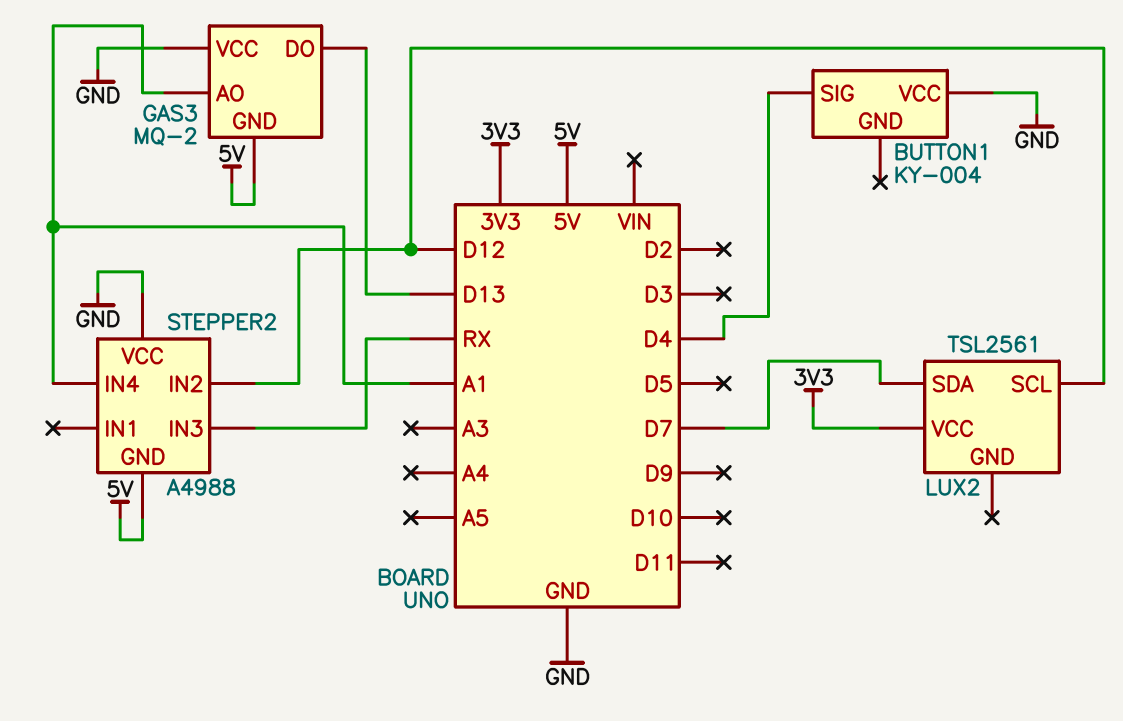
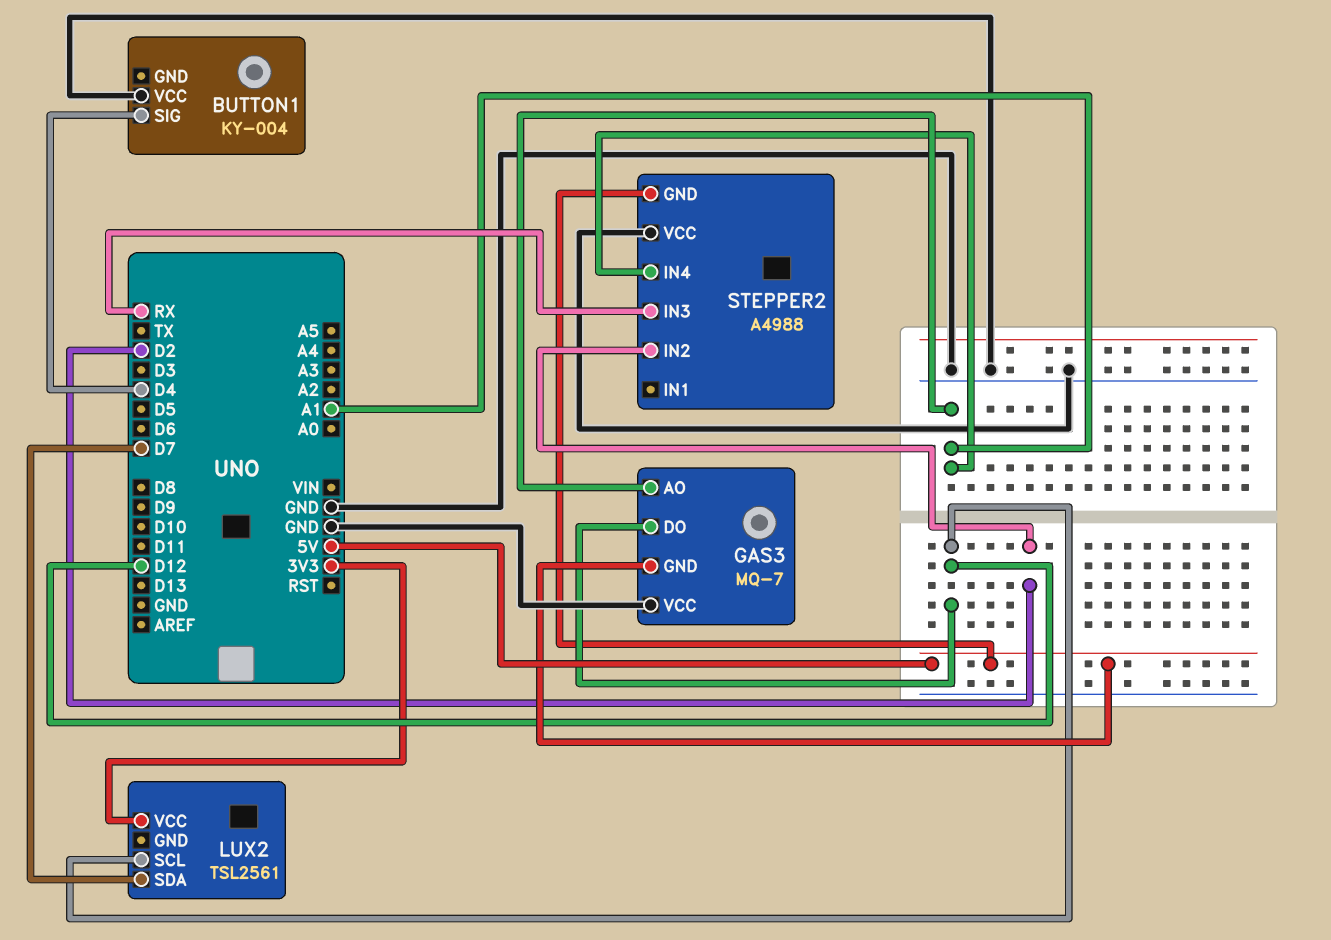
GAS3: MQ-2 -> MQ-7
GAS3 pin DO: D13 -> D12
STEPPER2 pin IN2: D12 -> D2

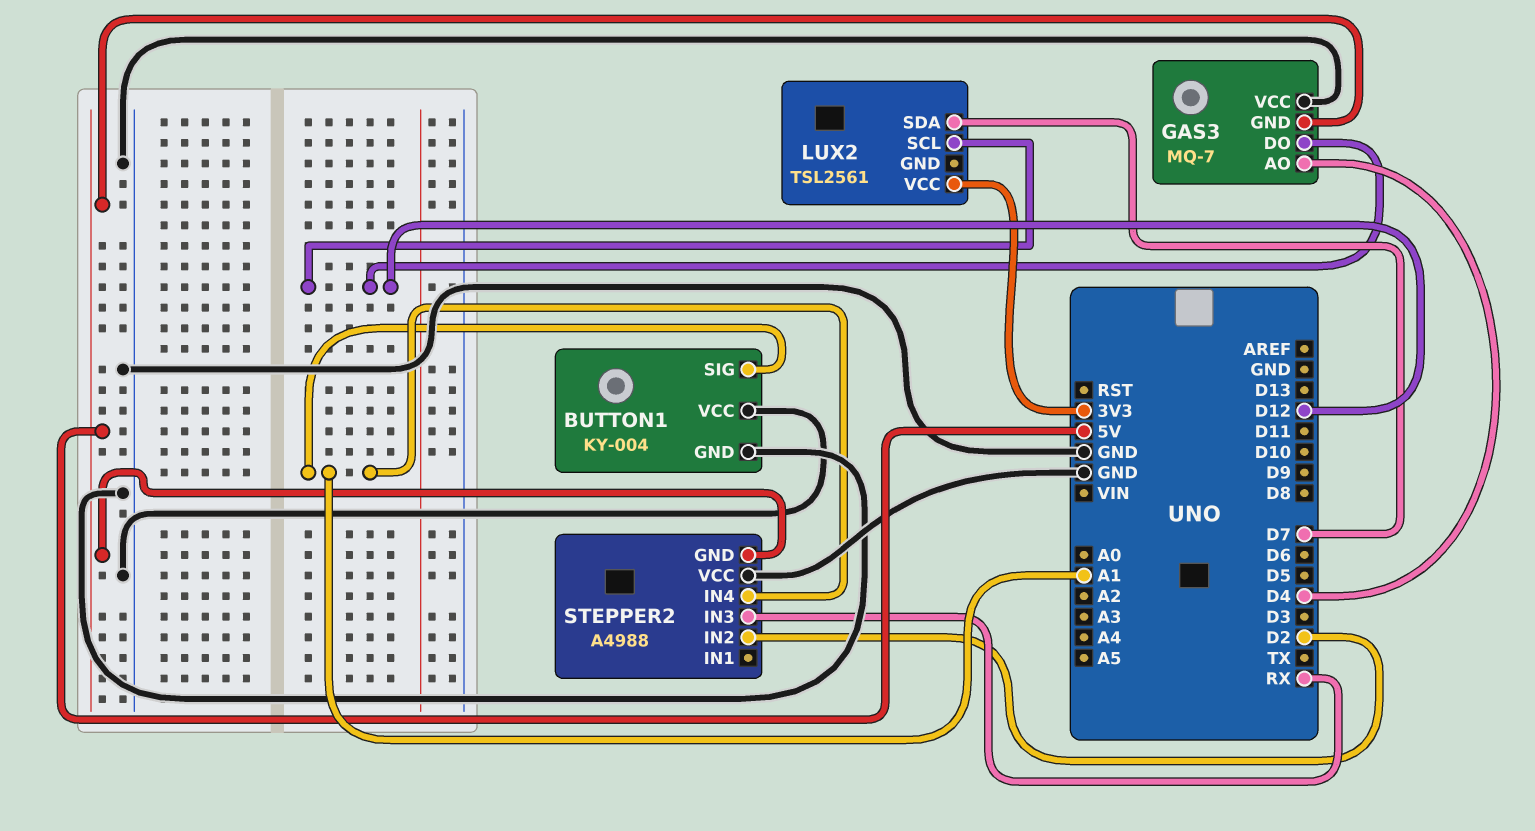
BUTTON1 pin GND: none -> GND
BUTTON1 pin SIG: D4 -> A1
GAS3 pin AO: A1 -> D4

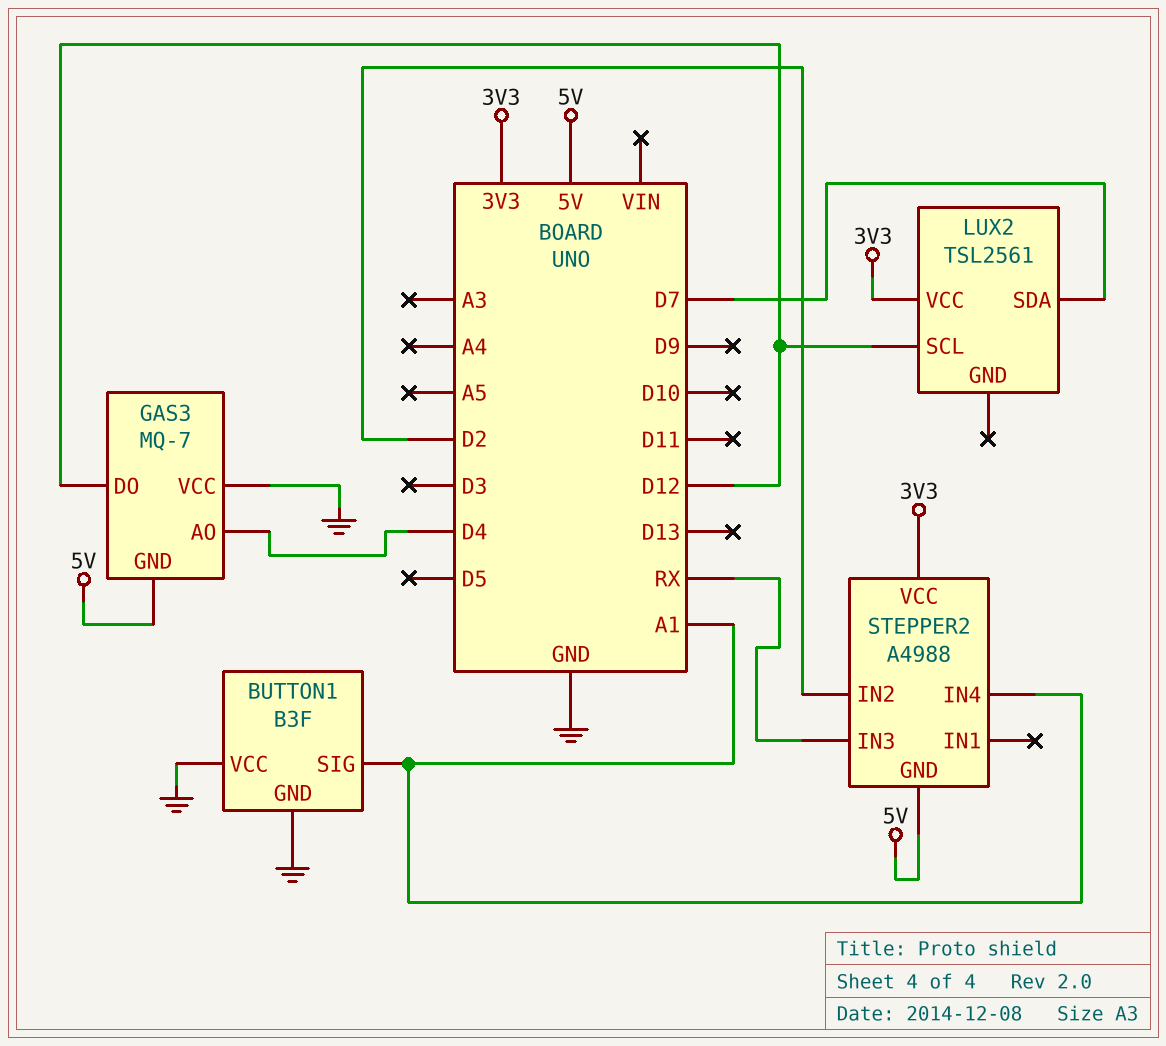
BUTTON1: KY-004 -> B3F
STEPPER2 pin VCC: GND -> 3V3

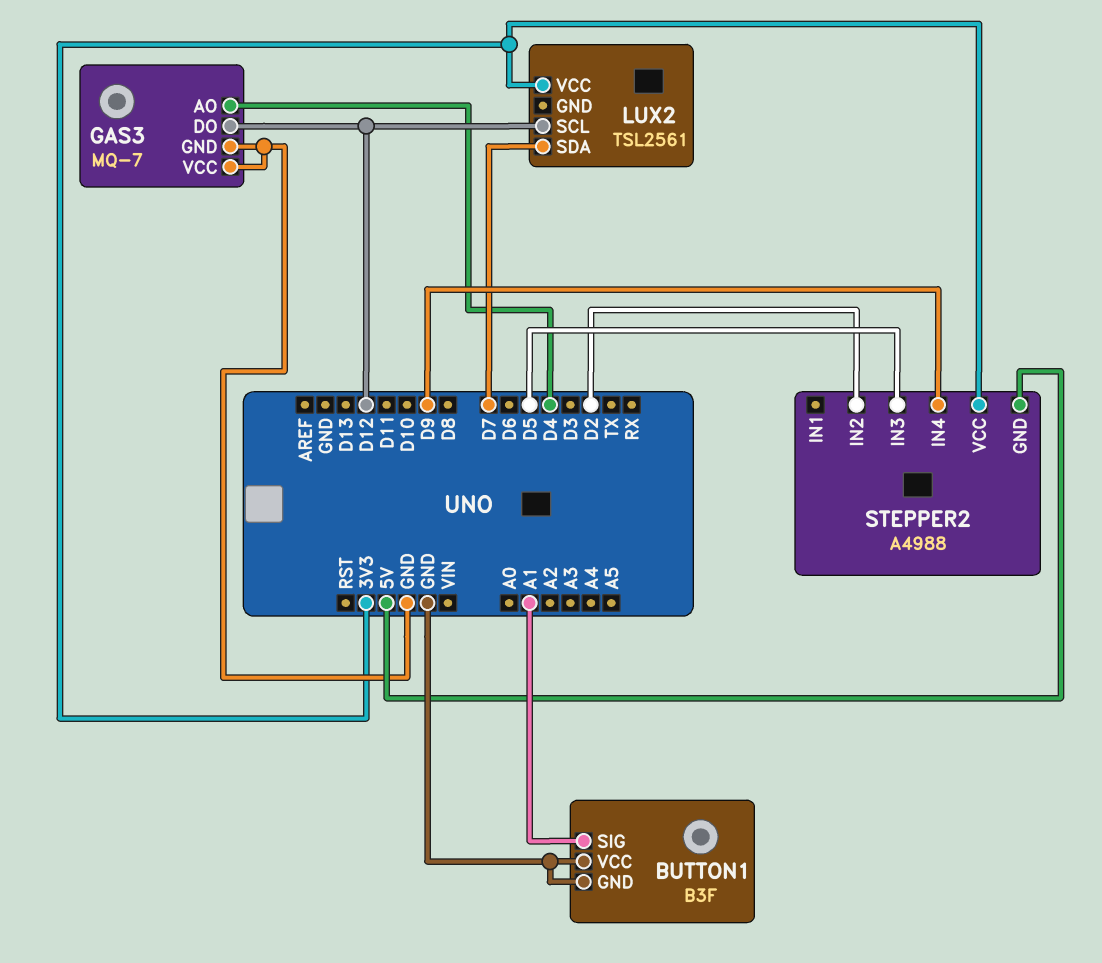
GAS3 pin GND: 5V -> GND
STEPPER2 pin IN3: RX -> D5
STEPPER2 pin IN4: A1 -> D9

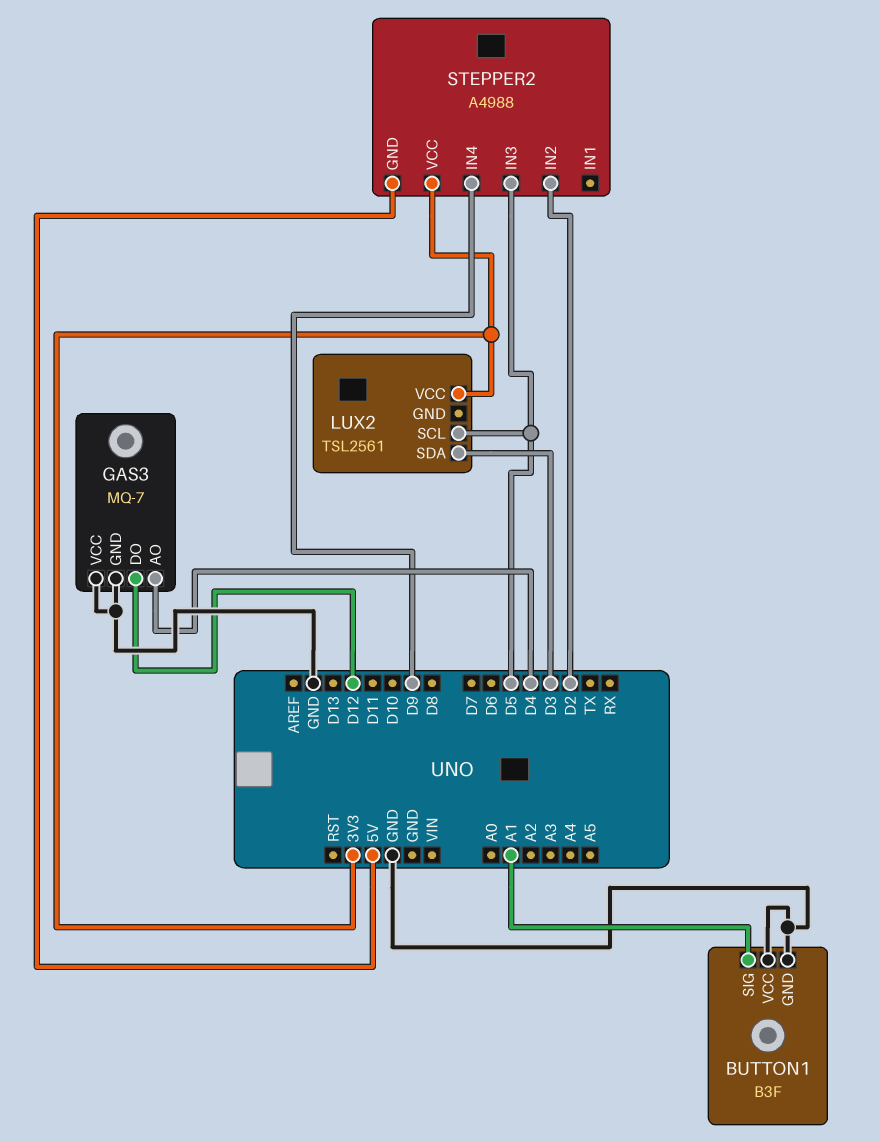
LUX2 pin SCL: D12 -> D5
LUX2 pin SDA: D7 -> D3

